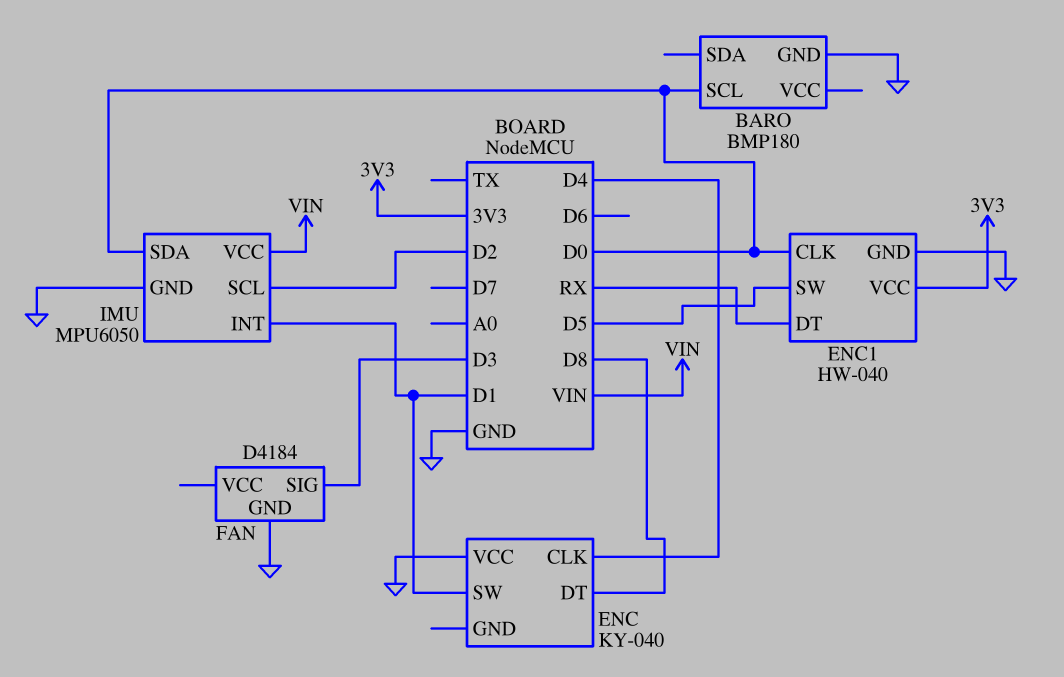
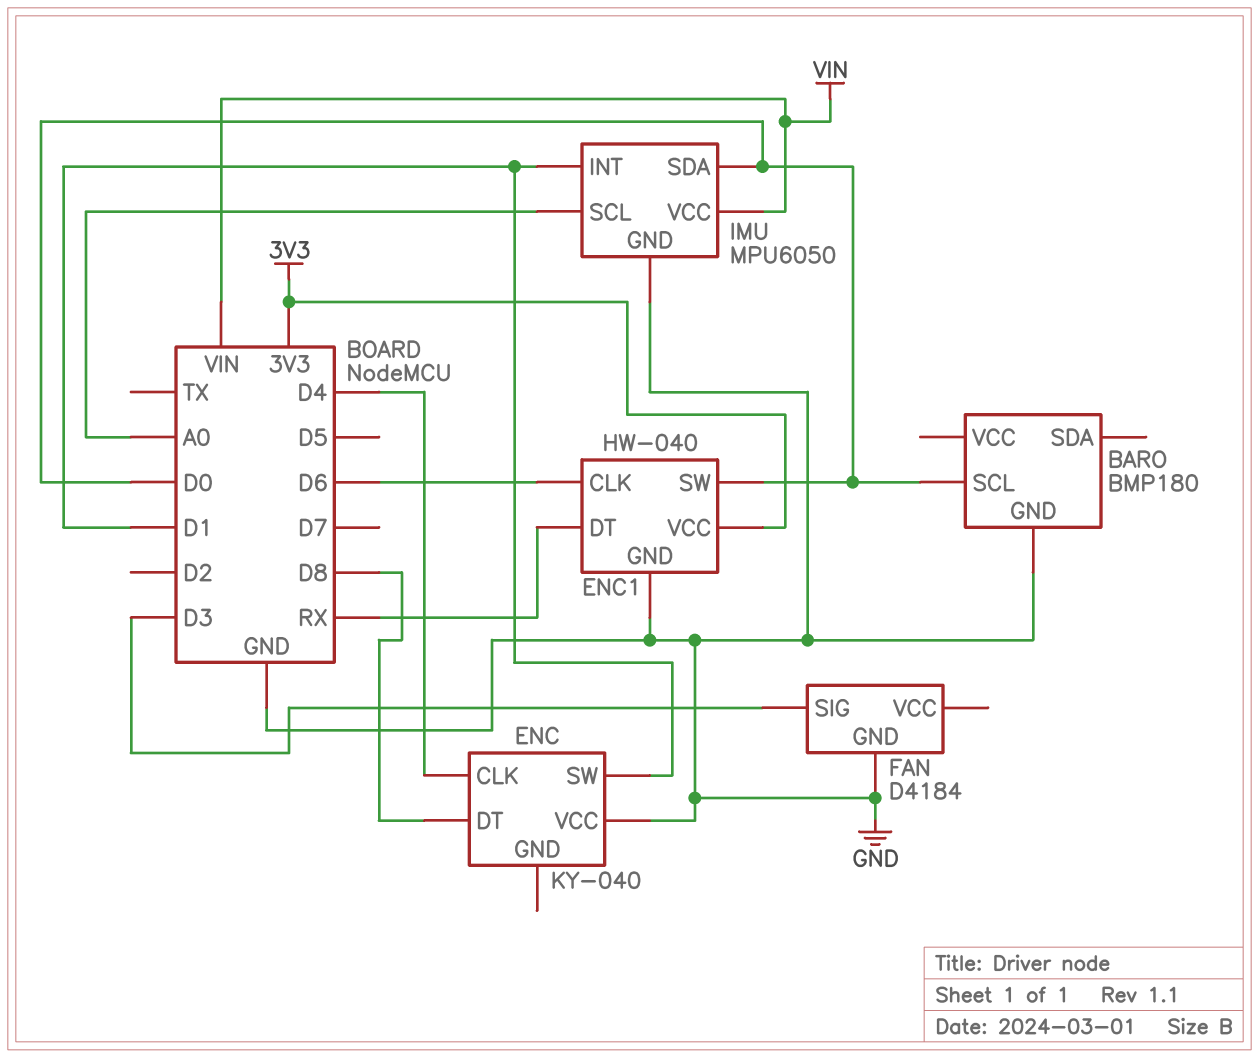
ENC1 pin CLK: D0 -> D6
ENC1 pin SW: D5 -> D0
IMU pin SCL: D2 -> A0

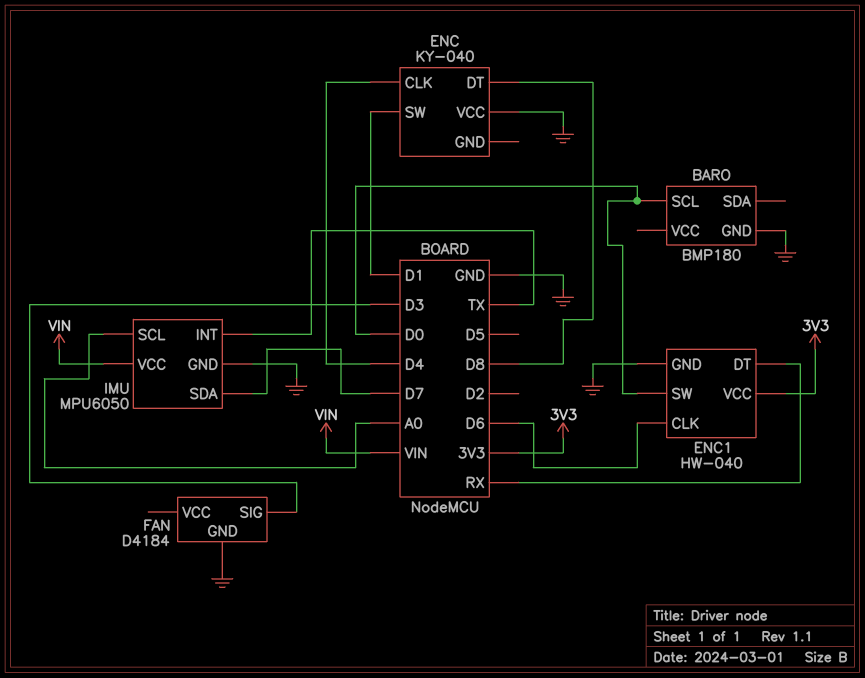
IMU pin INT: D1 -> TX
IMU pin SDA: D0 -> D7

